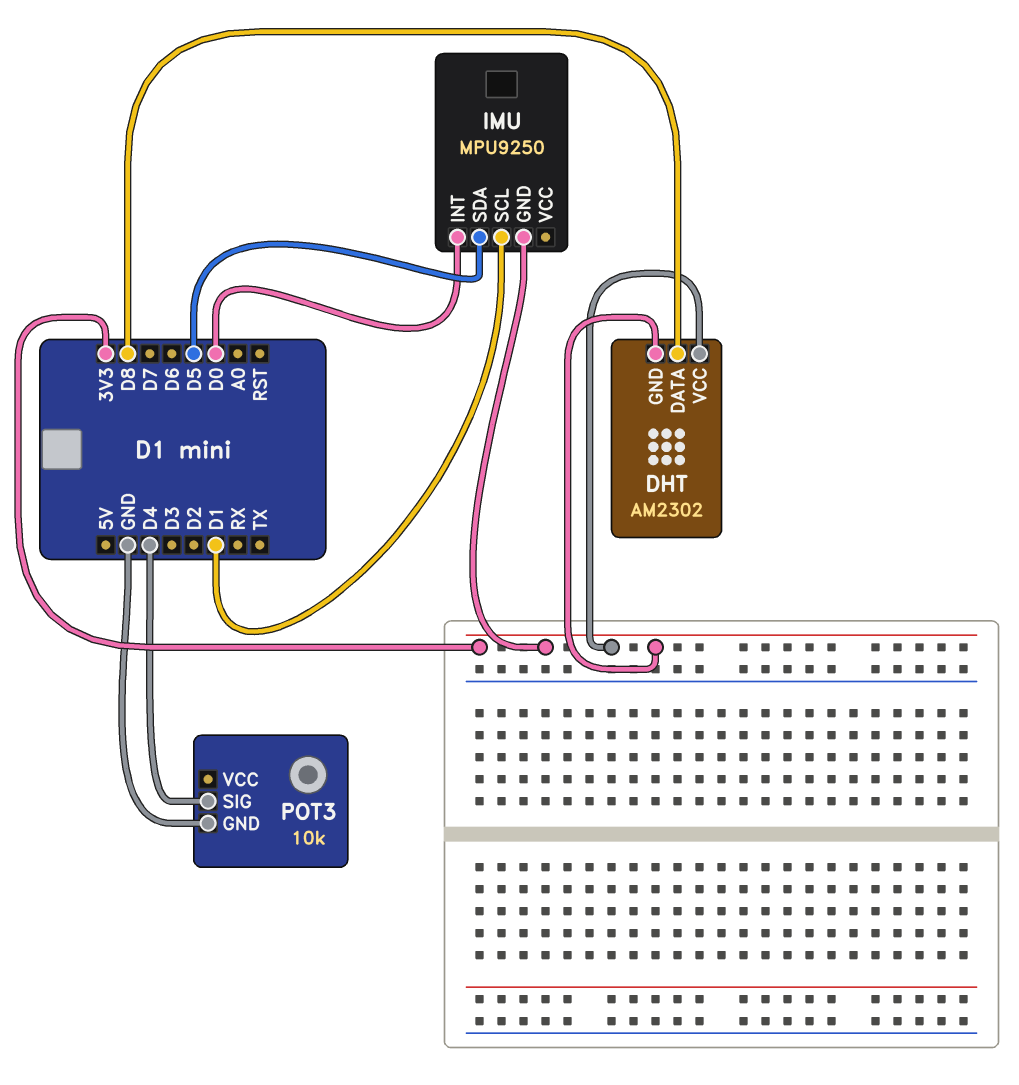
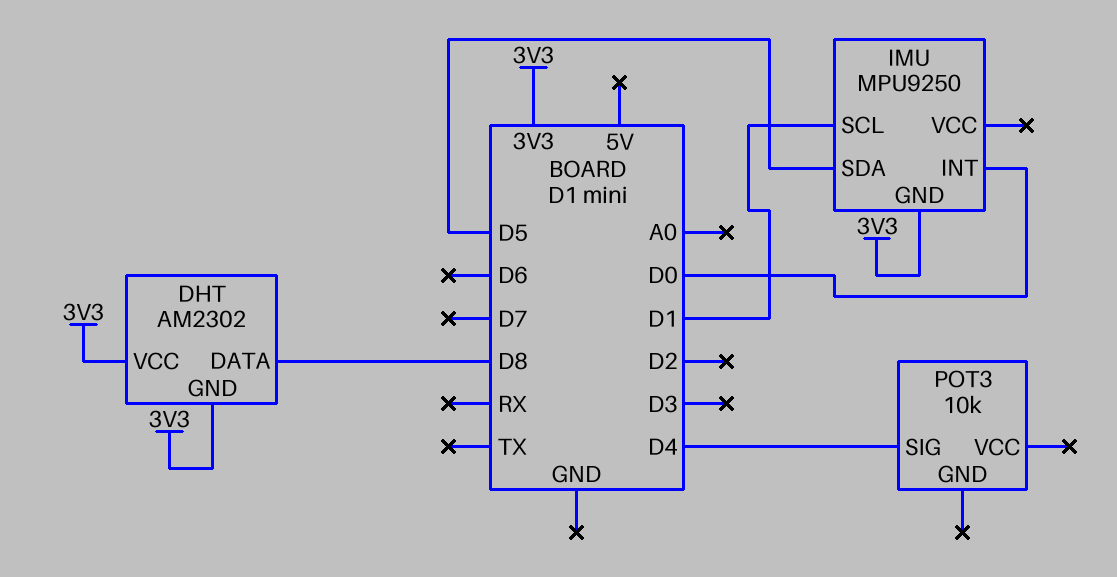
POT3 pin GND: GND -> none

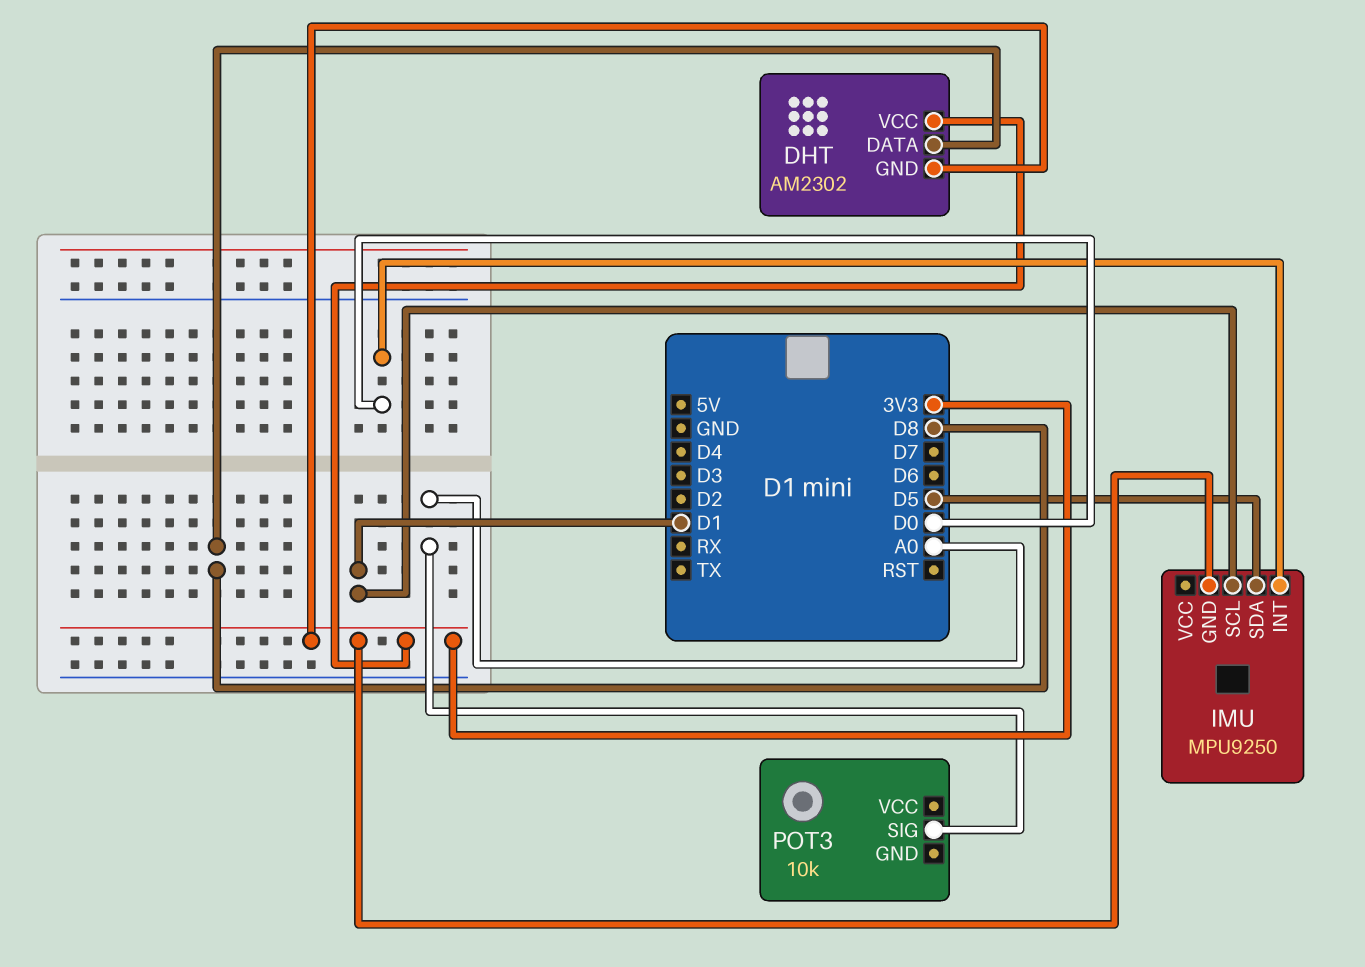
POT3 pin SIG: D4 -> A0

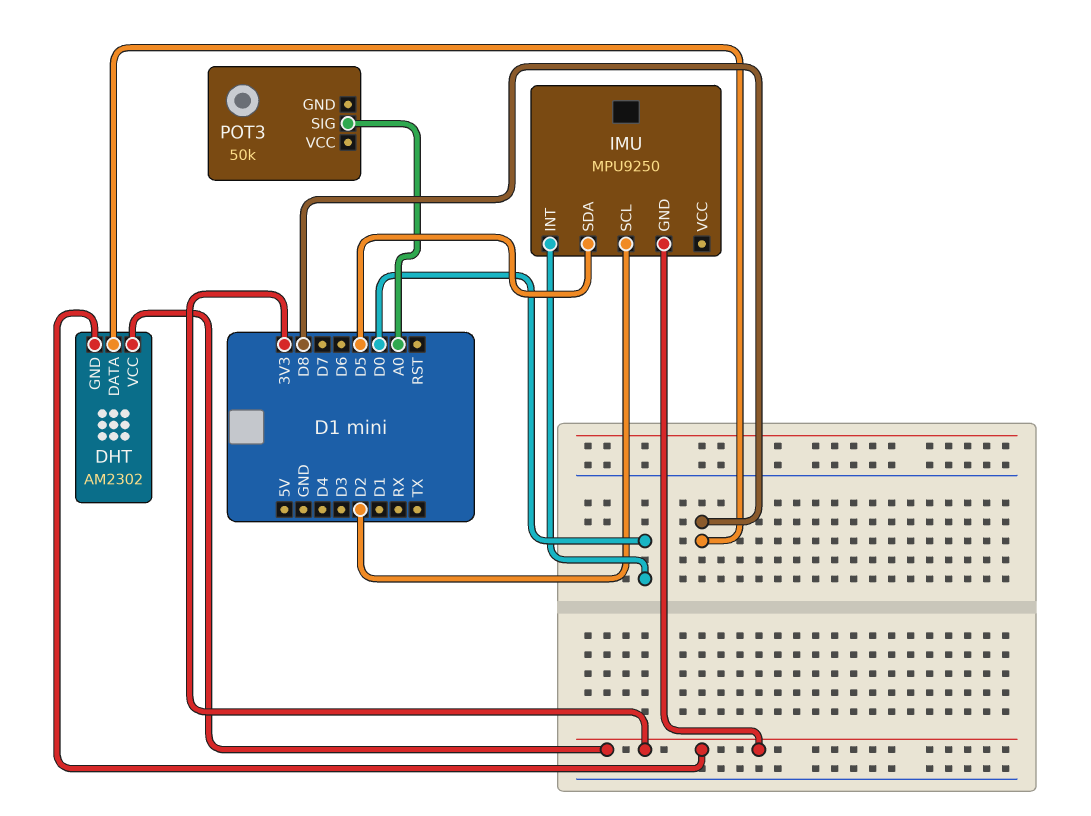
IMU pin SCL: D1 -> D2
POT3: 10k -> 50k

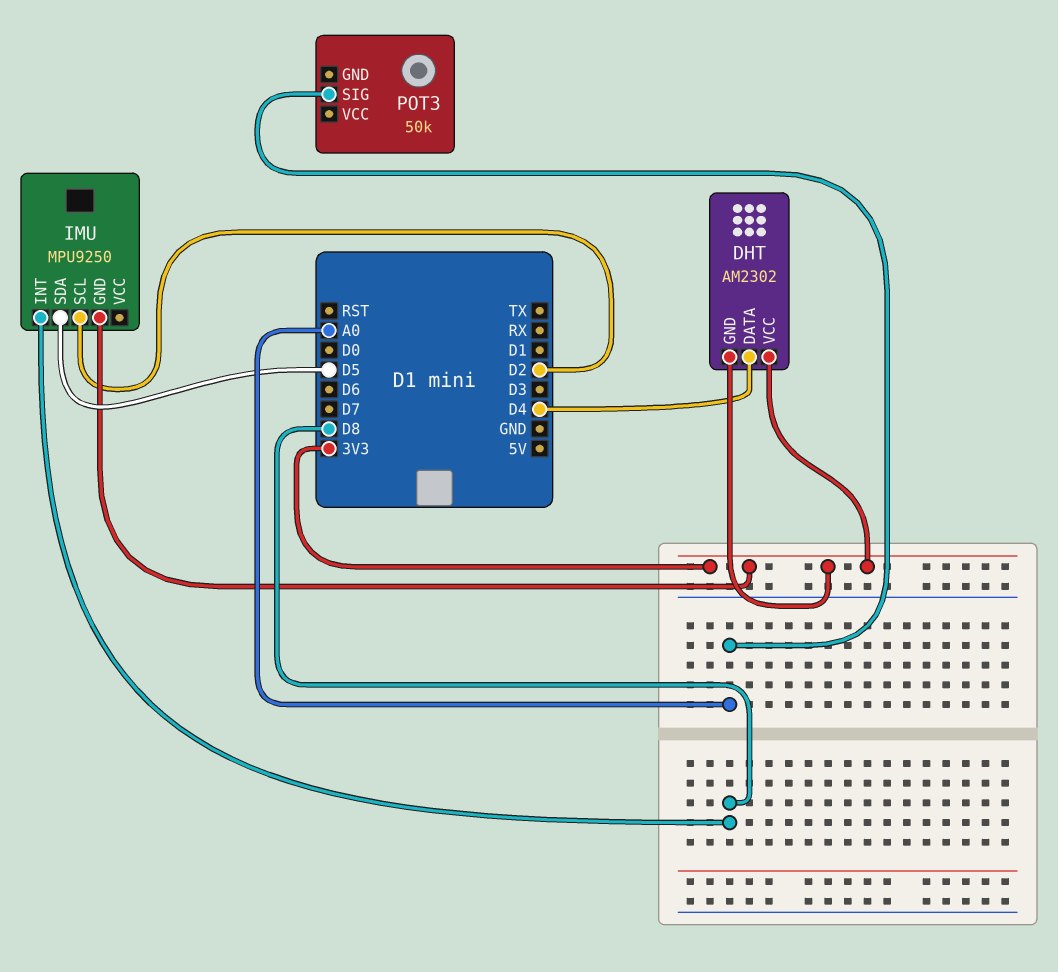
DHT pin DATA: D8 -> D4
IMU pin INT: D0 -> D8

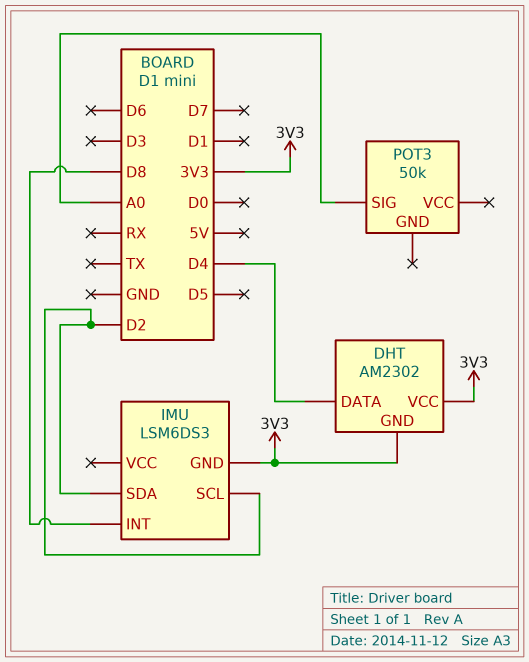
IMU: MPU9250 -> LSM6DS3
IMU pin SDA: D5 -> D2

